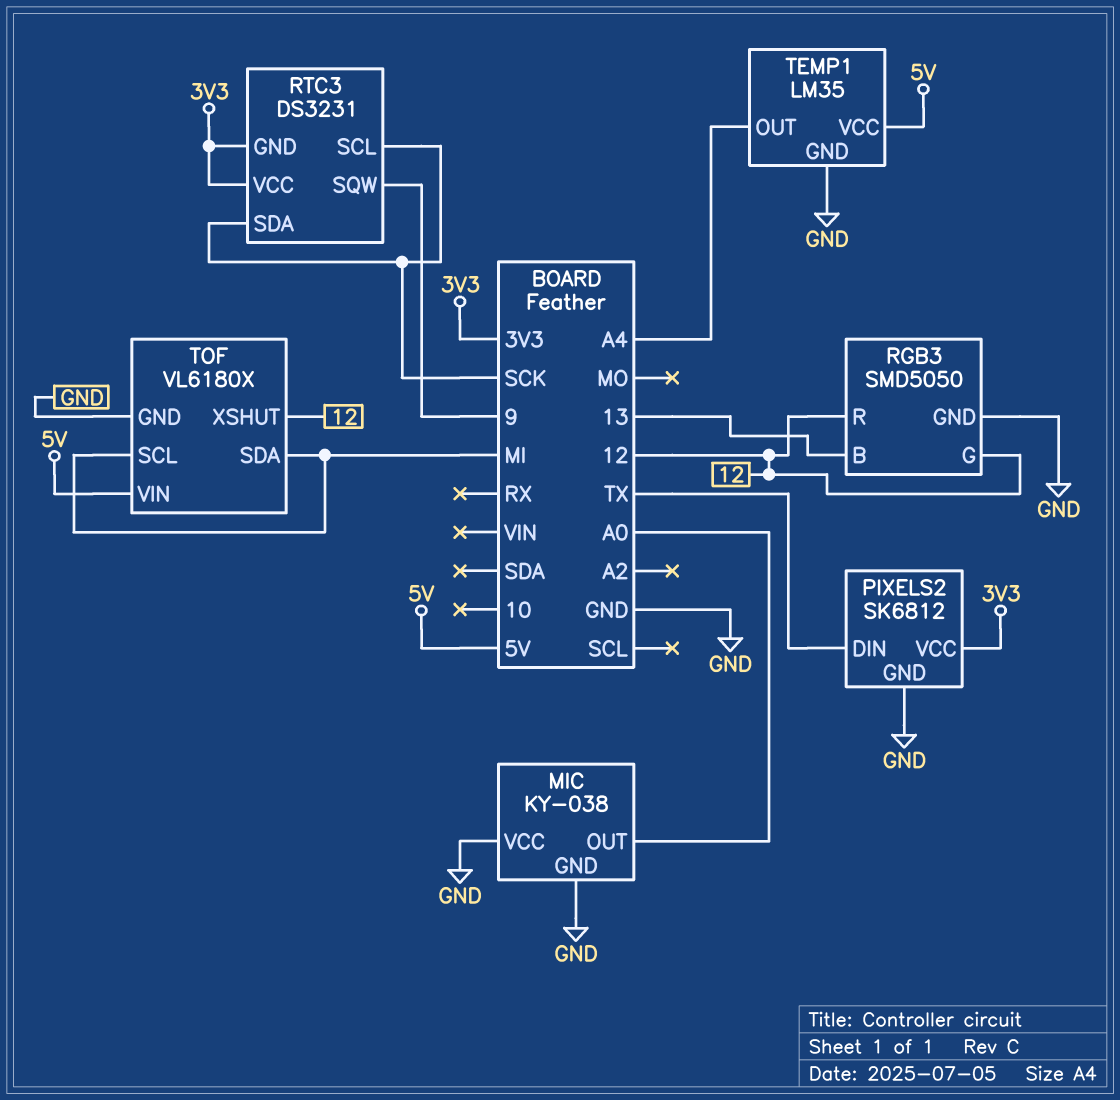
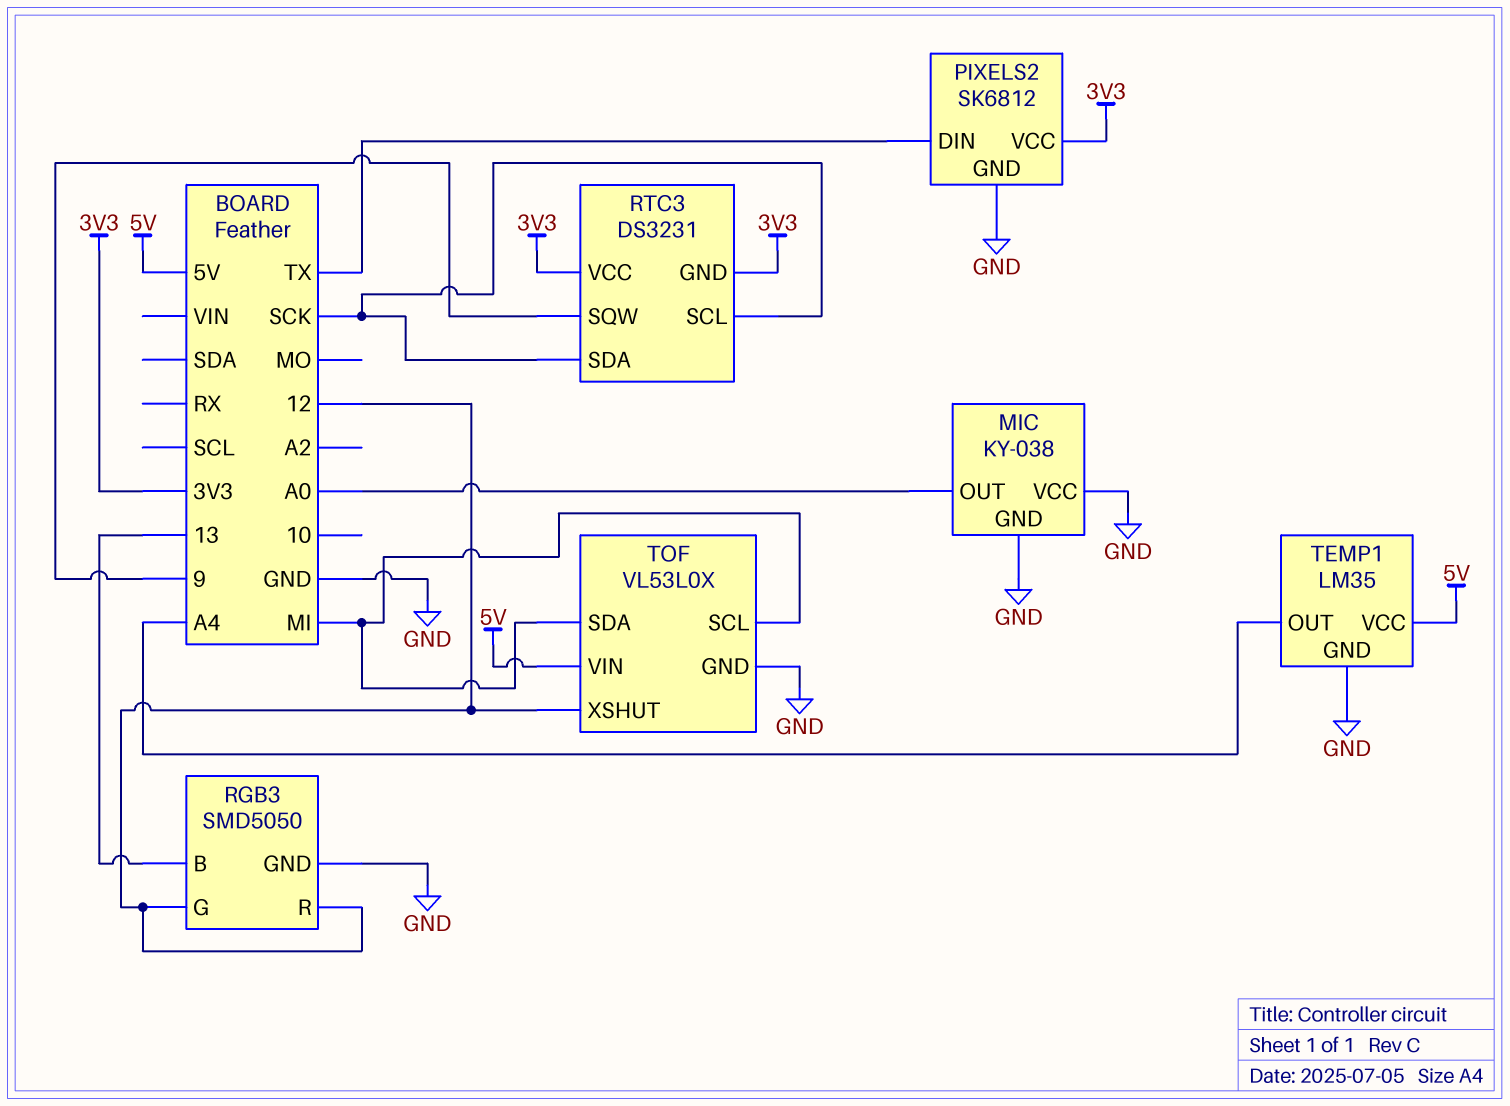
TOF: VL6180X -> VL53L0X

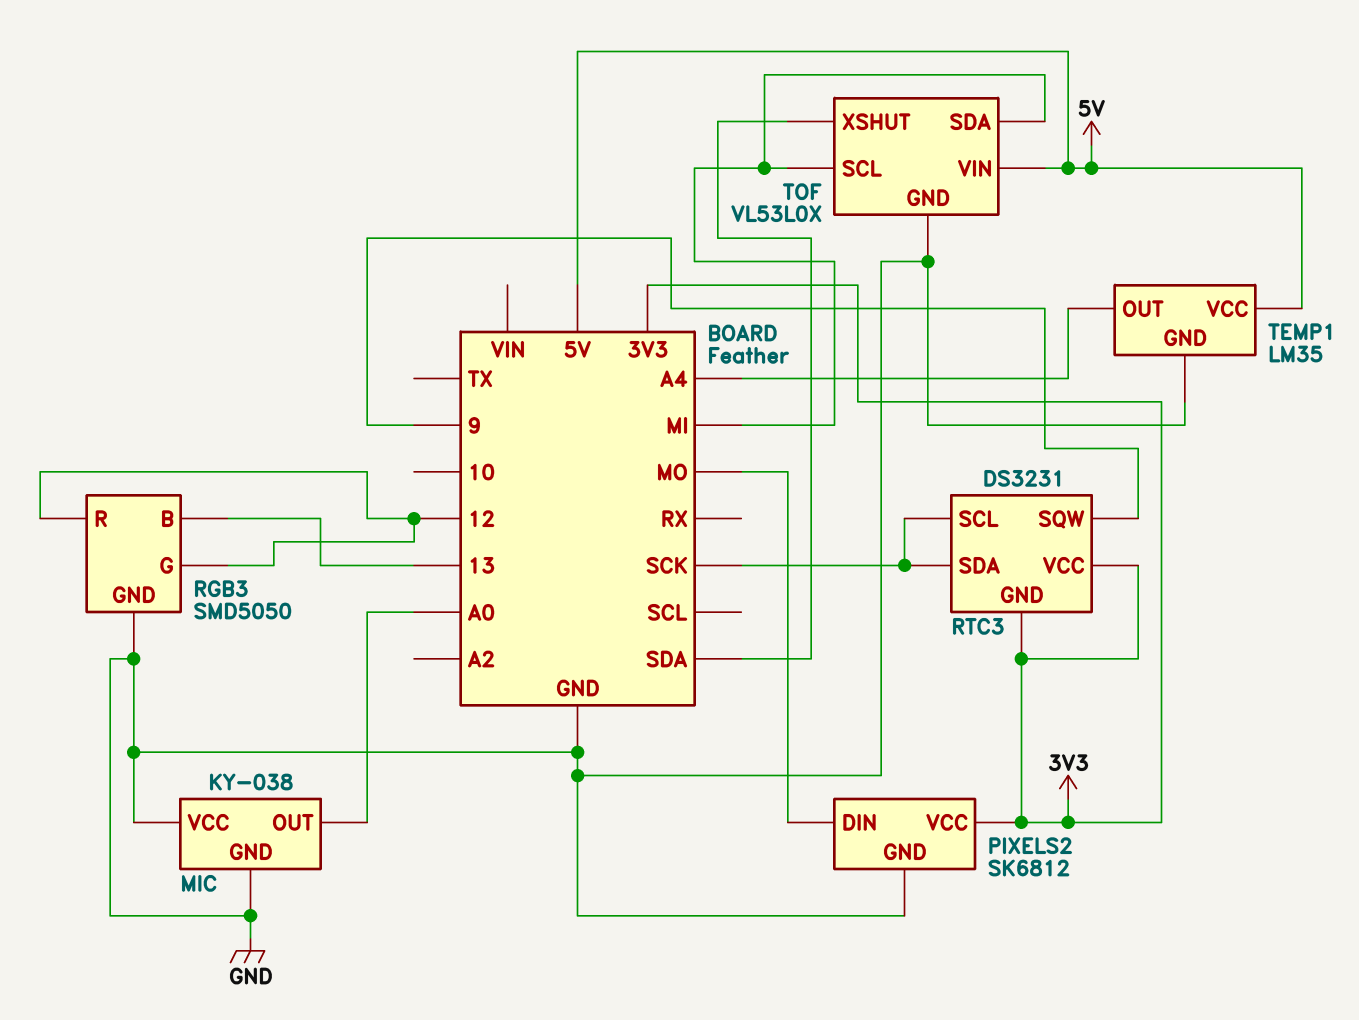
PIXELS2 pin DIN: TX -> MO
TOF pin XSHUT: 12 -> SDA

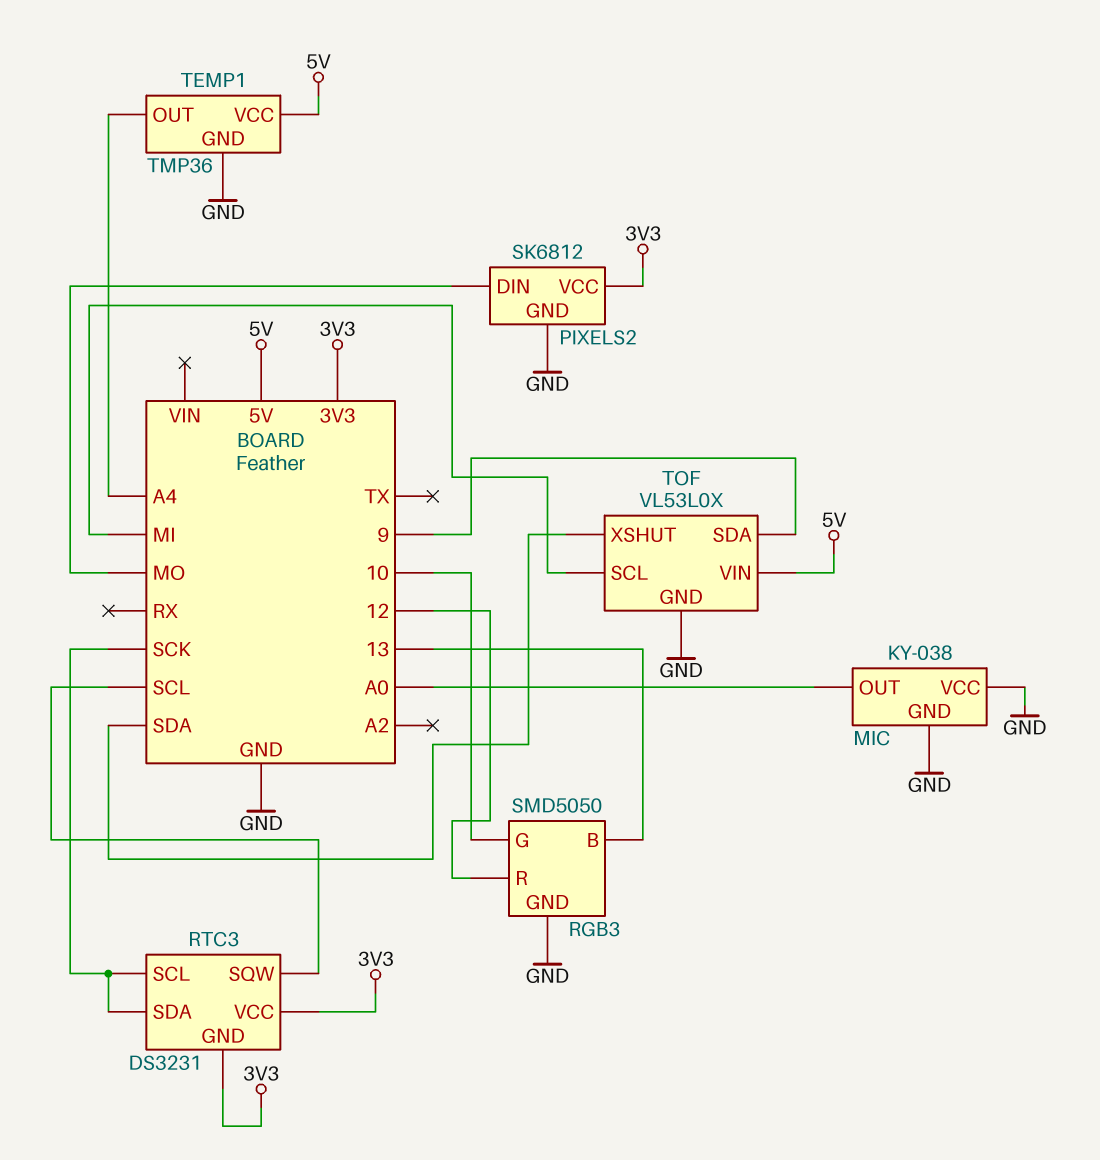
RGB3 pin G: 12 -> 10
RTC3 pin SQW: 9 -> SCL
TEMP1: LM35 -> TMP36
TOF pin SDA: MI -> 9

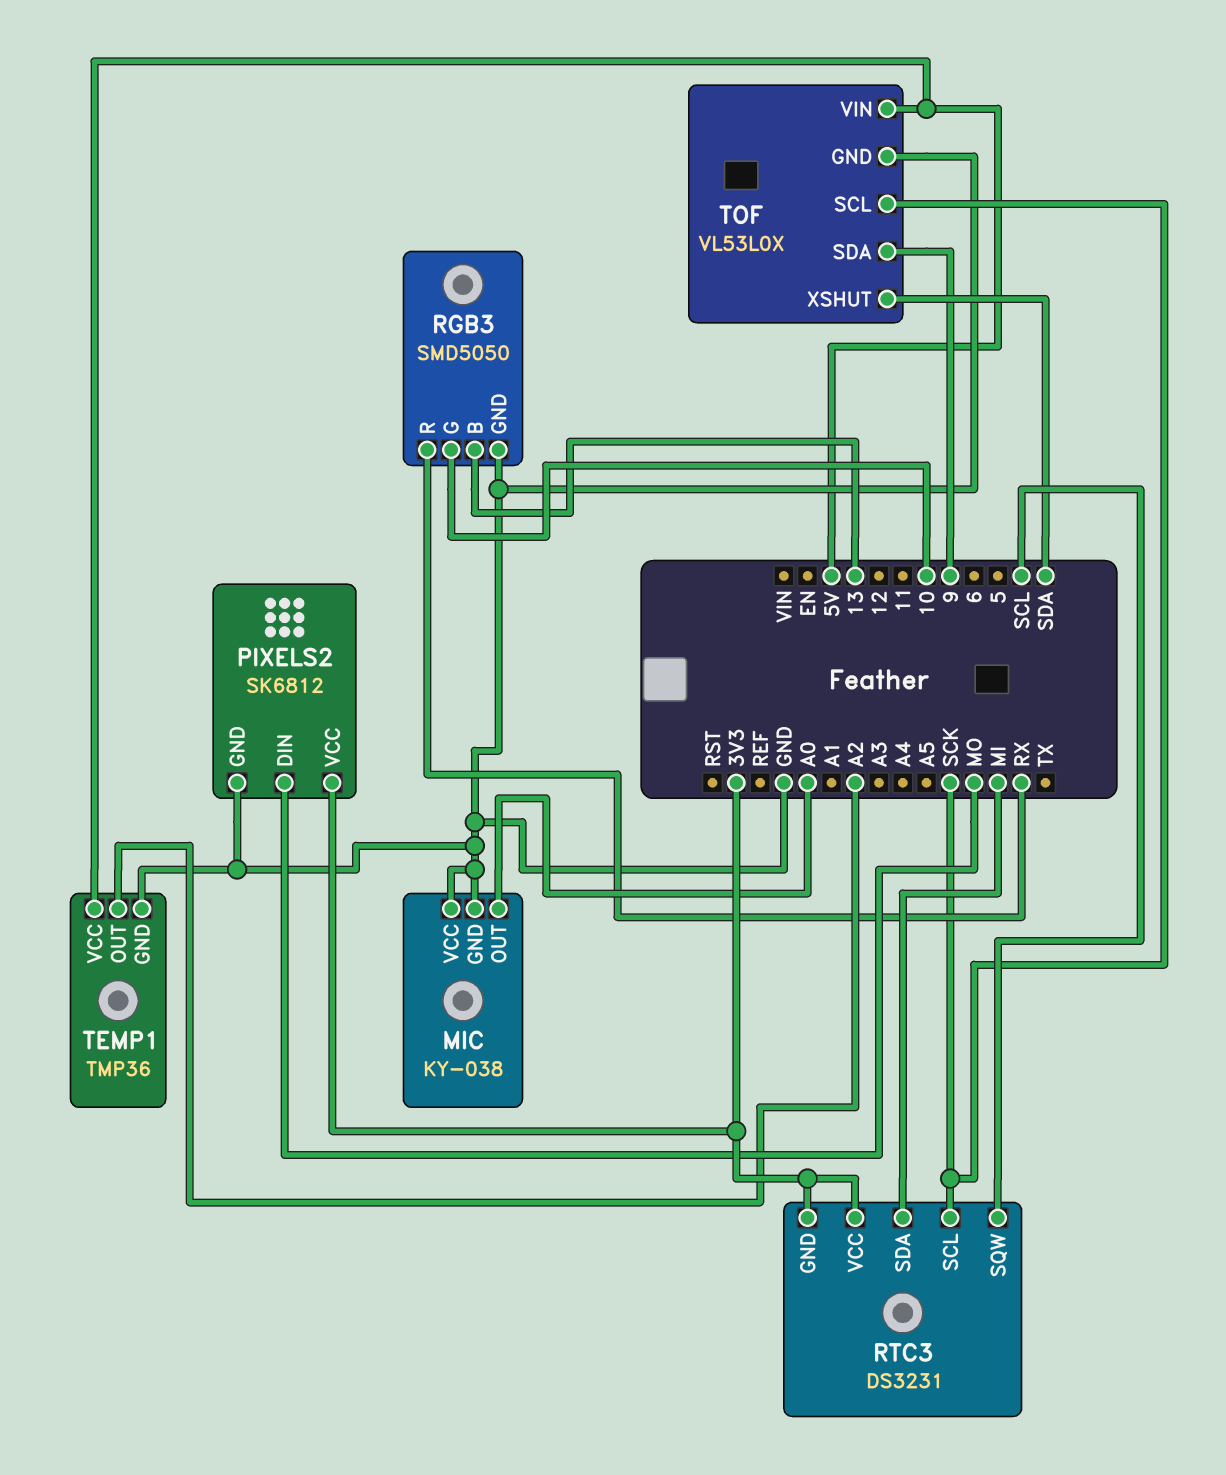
RGB3 pin R: 12 -> RX
RTC3 pin SDA: SCK -> MI
TEMP1 pin OUT: A4 -> A2
TOF pin SCL: MI -> SCK

